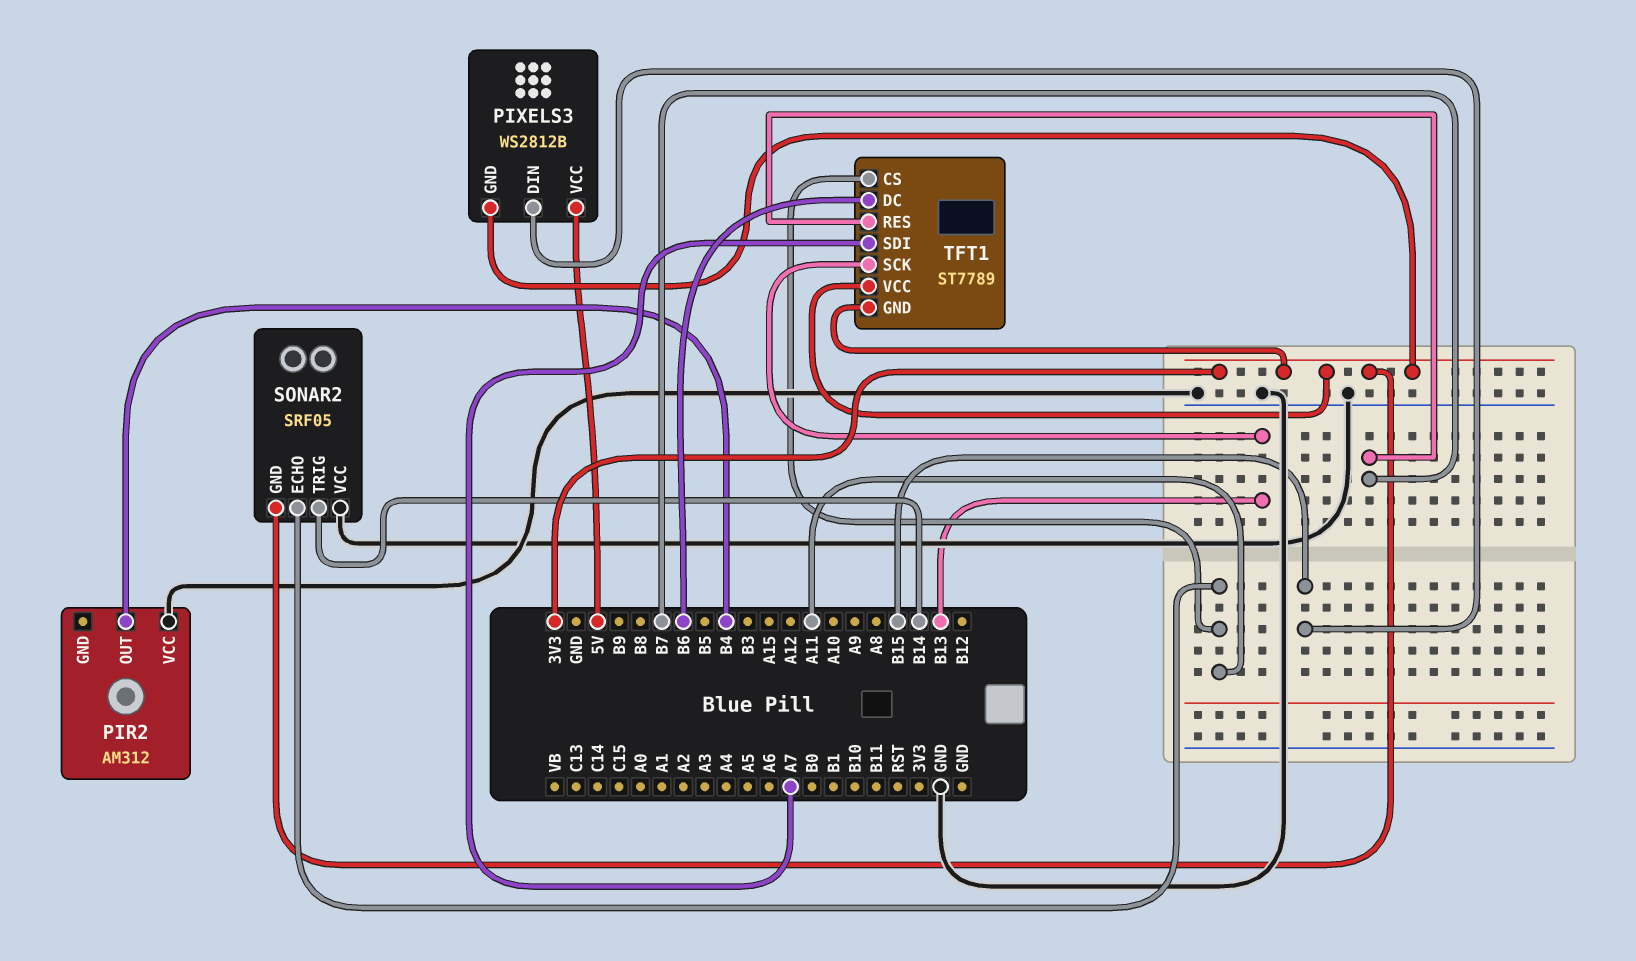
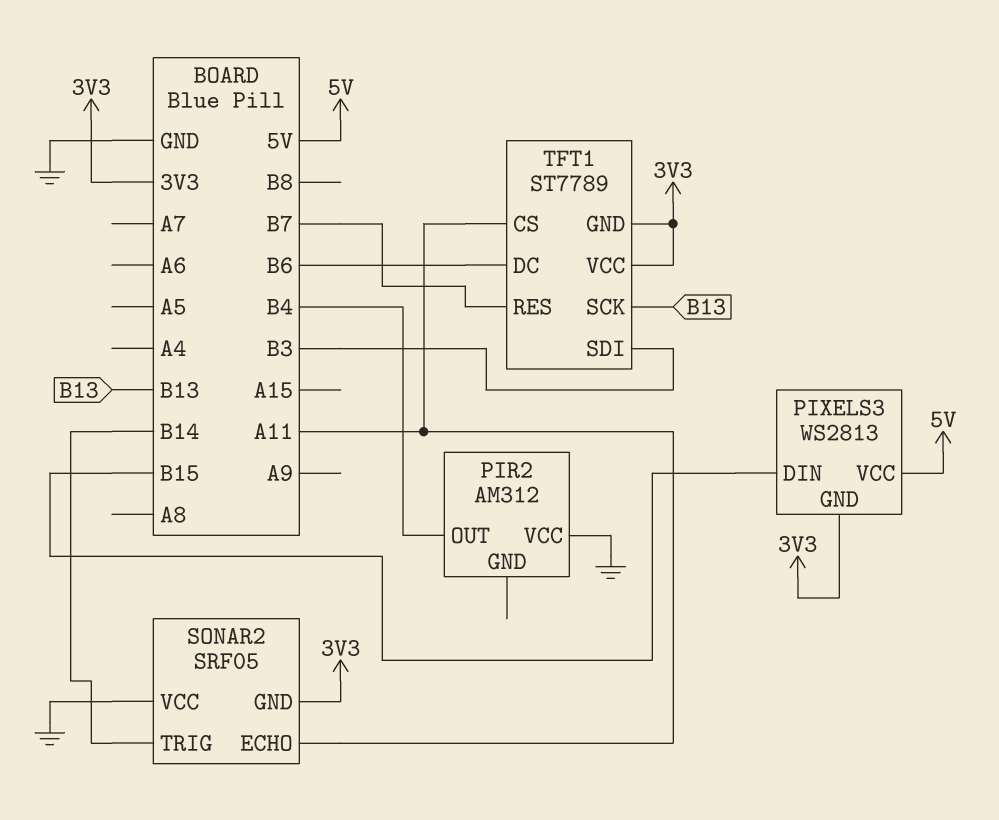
PIXELS3: WS2812B -> WS2813
TFT1 pin SDI: A7 -> B3

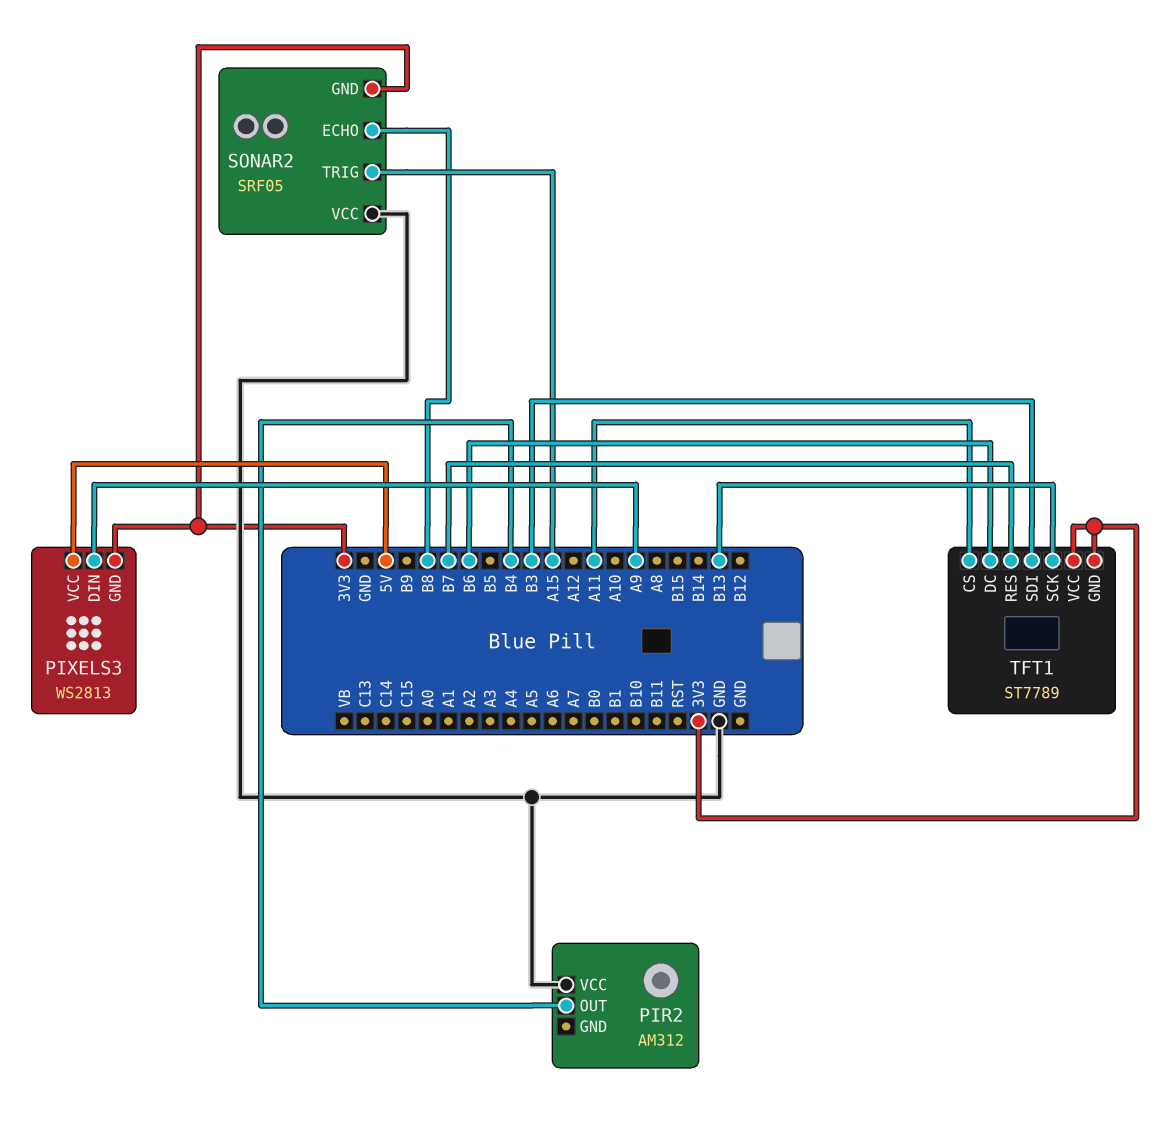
PIXELS3 pin DIN: B15 -> A9
SONAR2 pin ECHO: A11 -> B8
SONAR2 pin TRIG: B14 -> A15

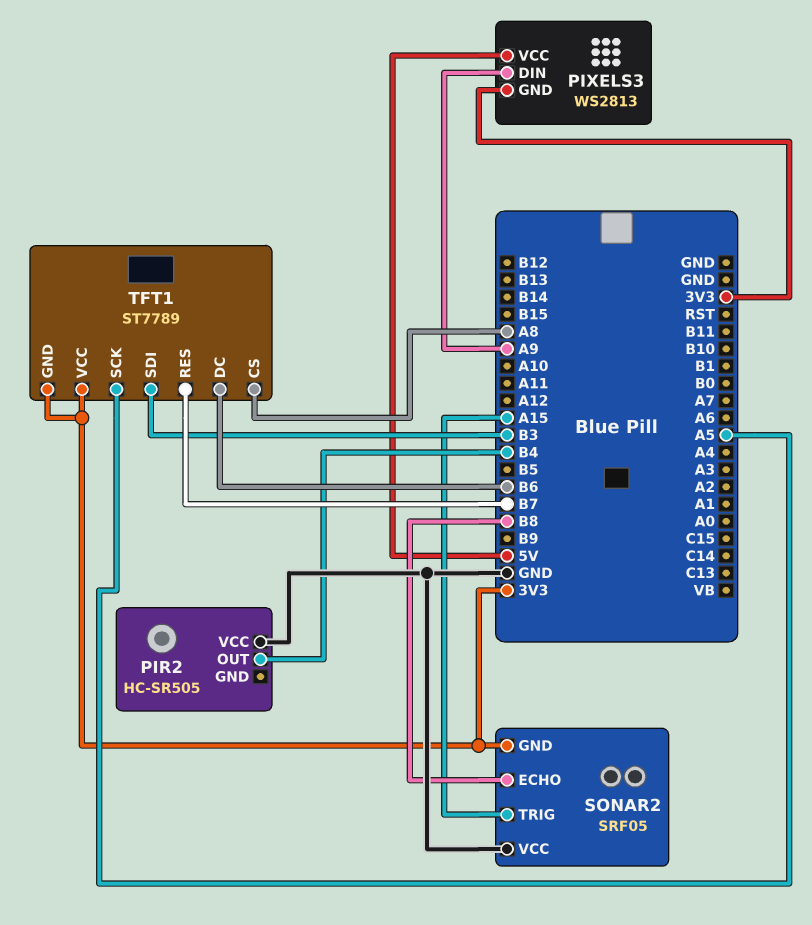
PIR2: AM312 -> HC-SR505
TFT1 pin CS: A11 -> A8
TFT1 pin SCK: B13 -> A5

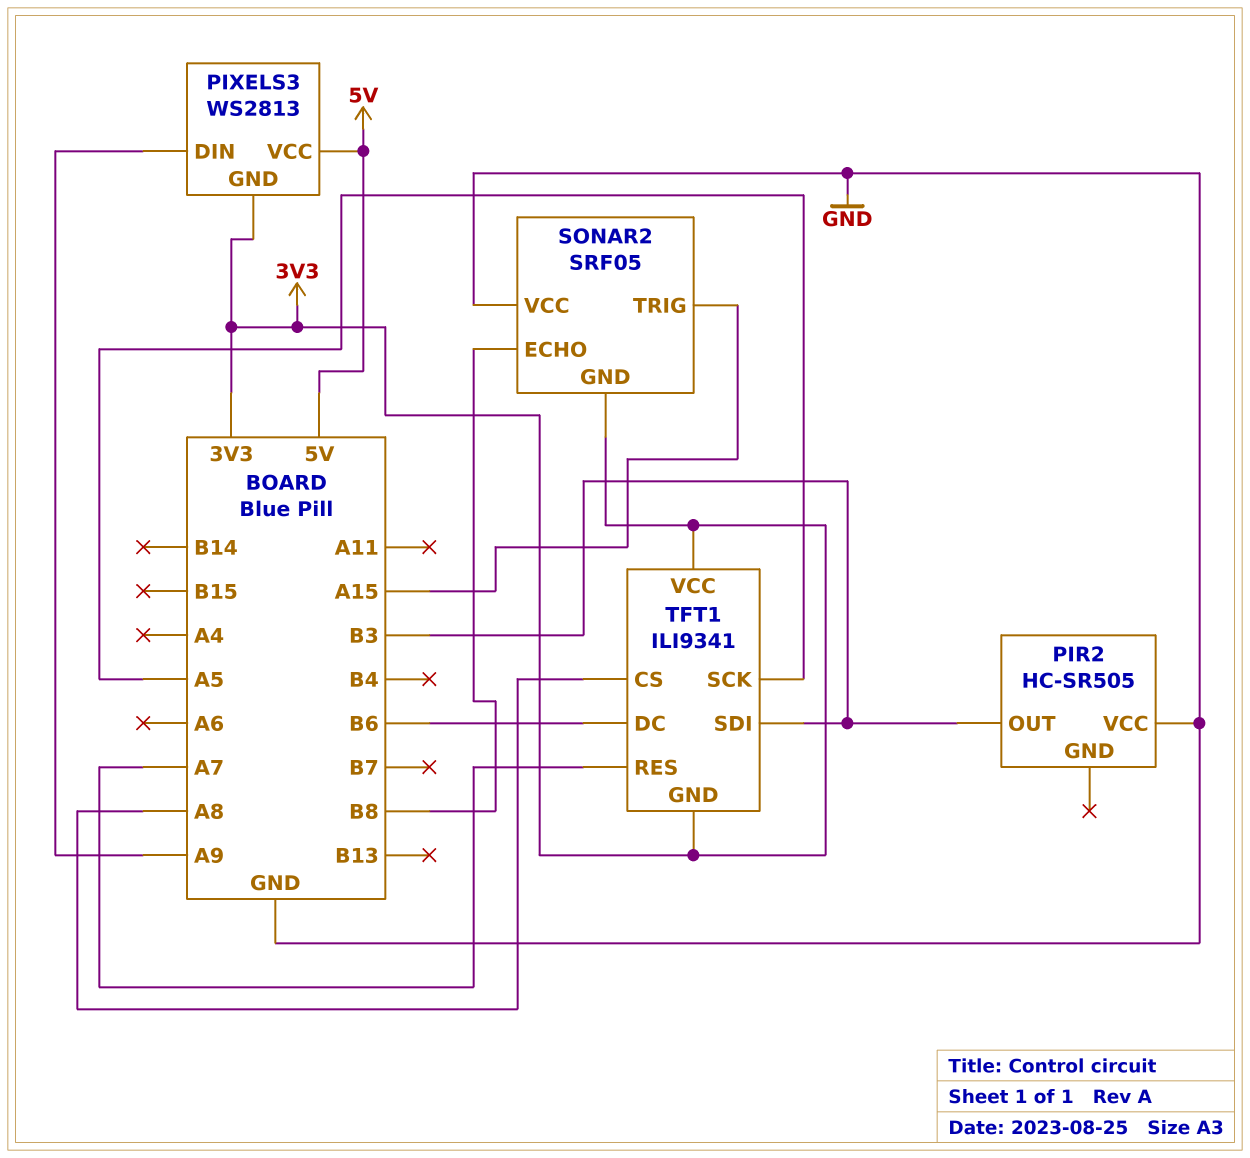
PIR2 pin OUT: B4 -> B3
TFT1: ST7789 -> ILI9341
TFT1 pin RES: B7 -> A7

